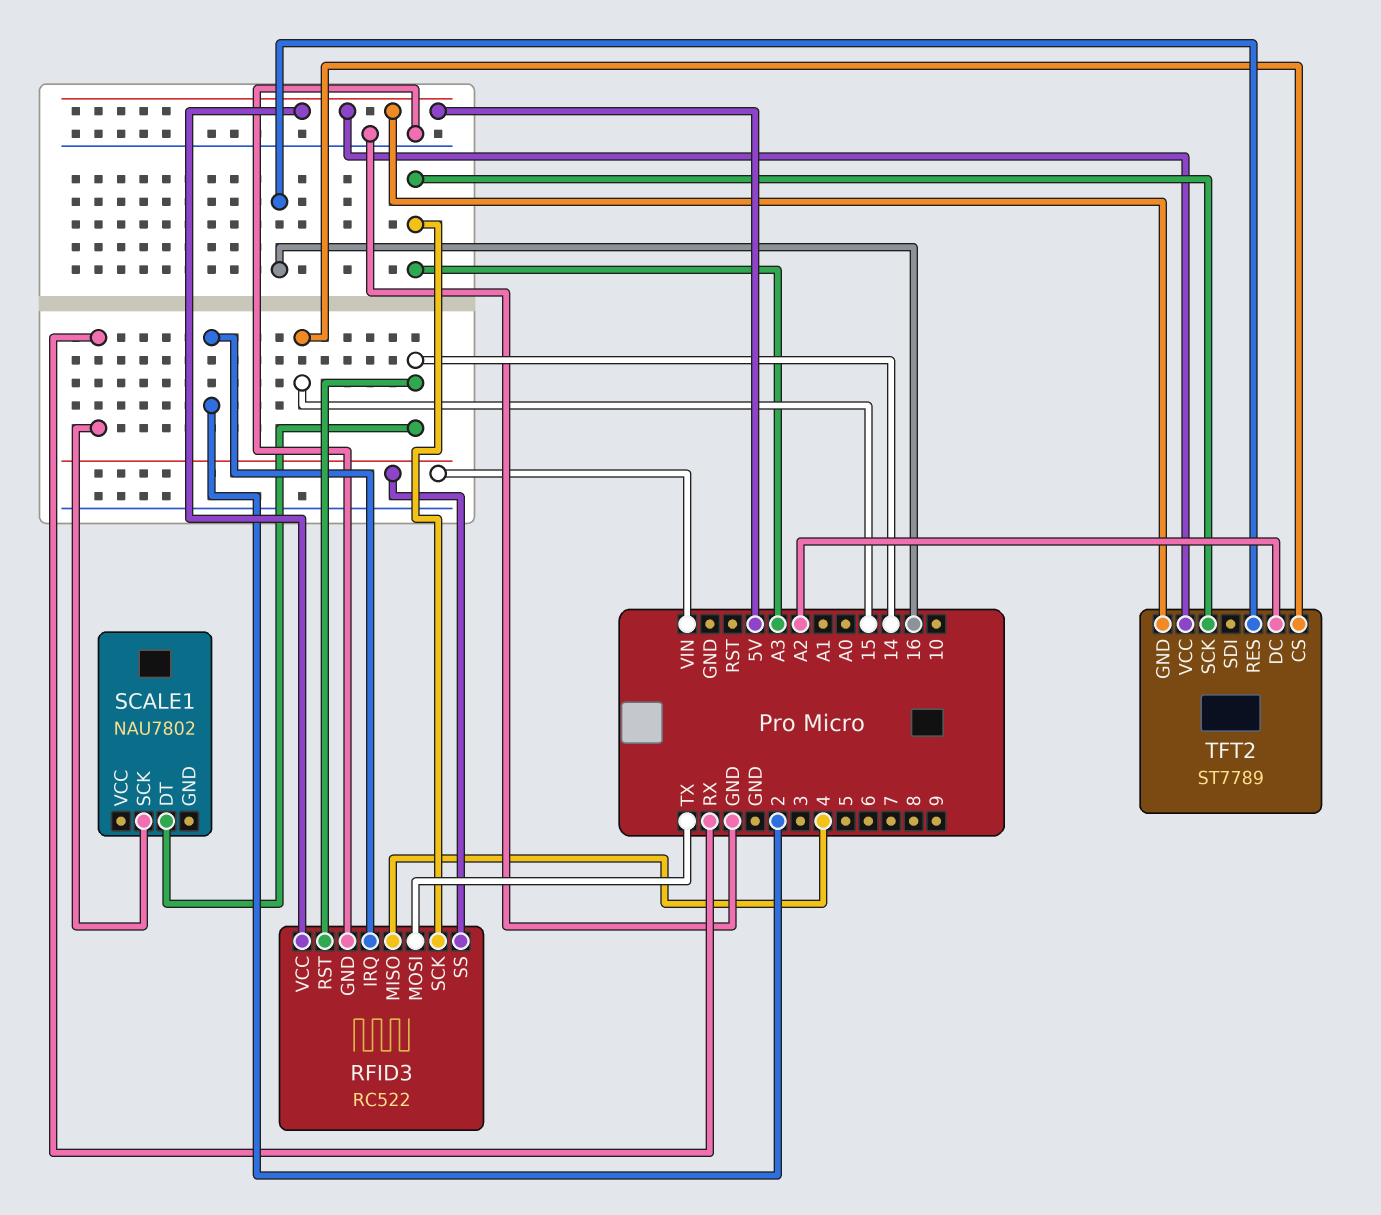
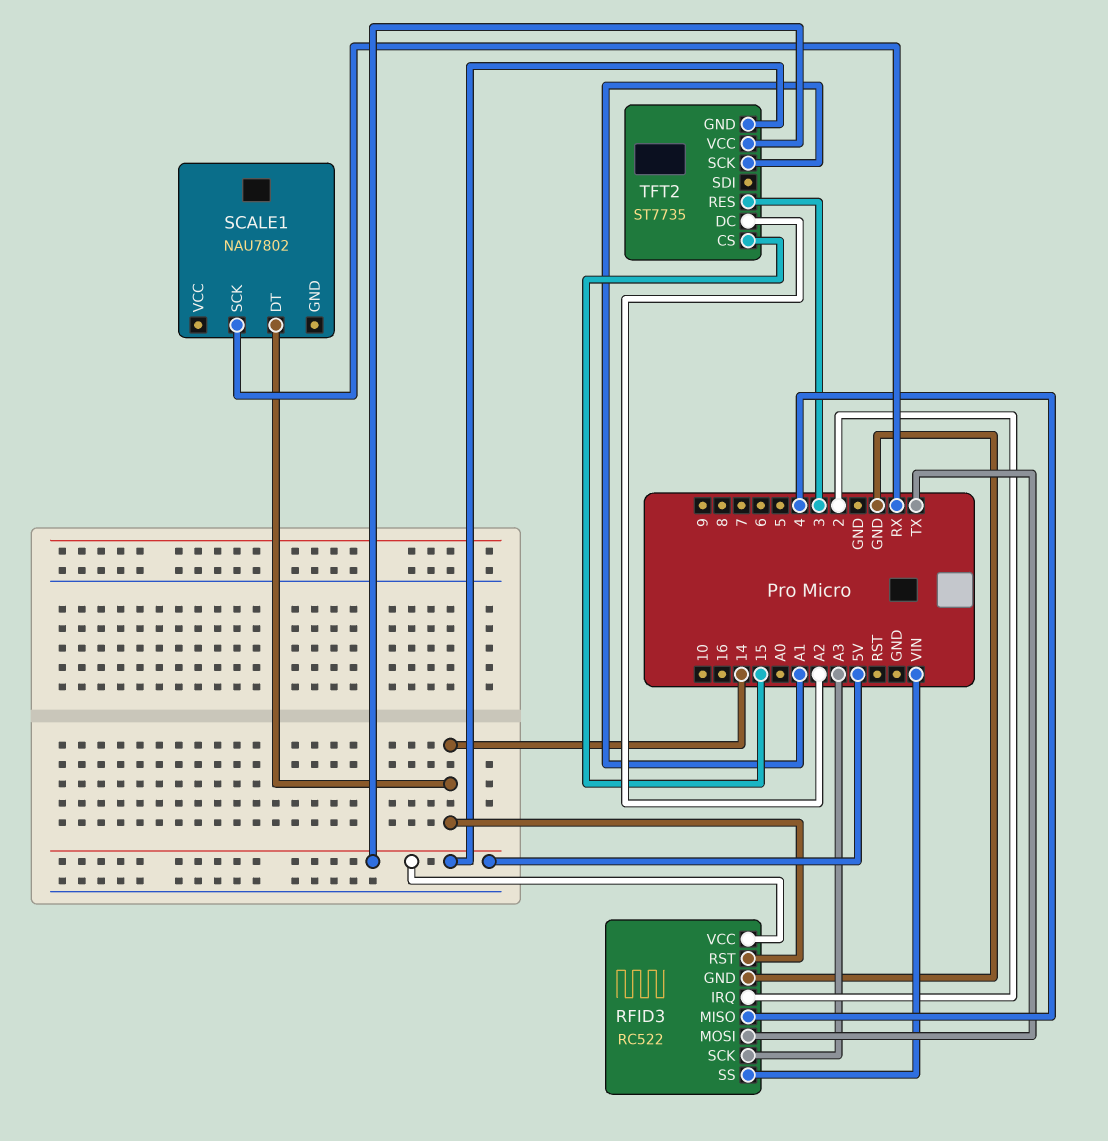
TFT2: ST7789 -> ST7735
TFT2 pin RES: 16 -> 3
TFT2 pin SCK: A3 -> A1

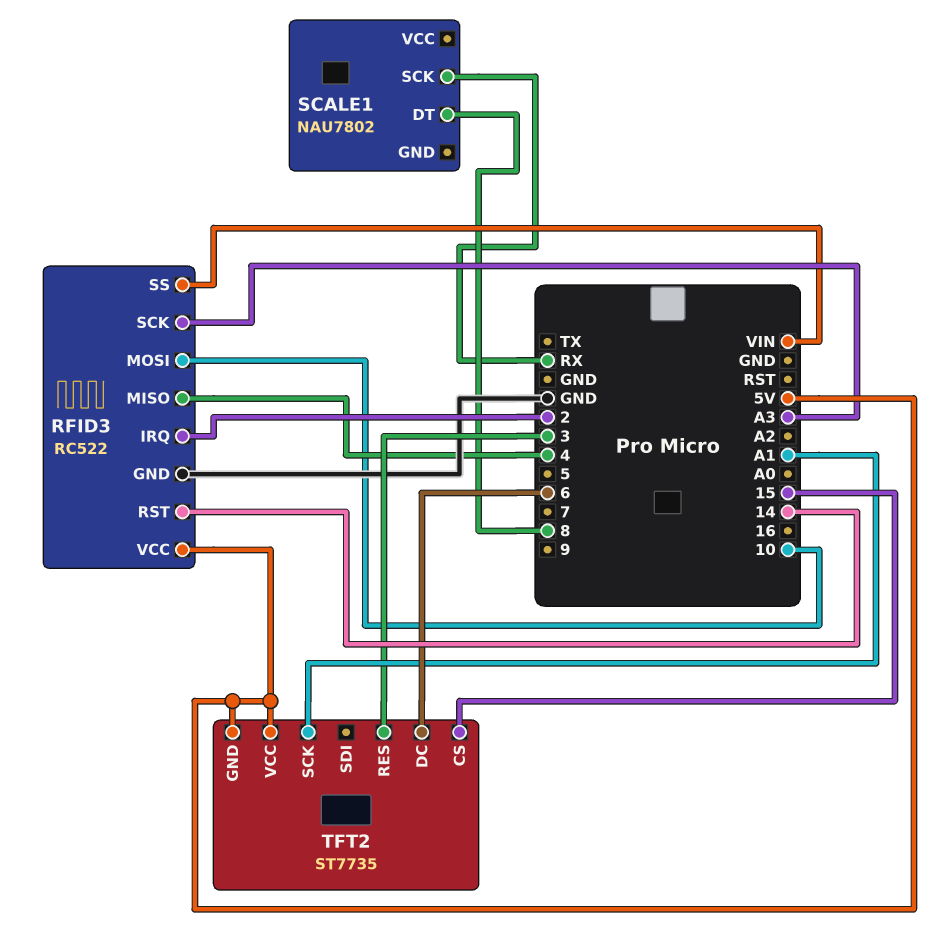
RFID3 pin MOSI: TX -> 10
SCALE1 pin DT: 14 -> 8
TFT2 pin DC: A2 -> 6

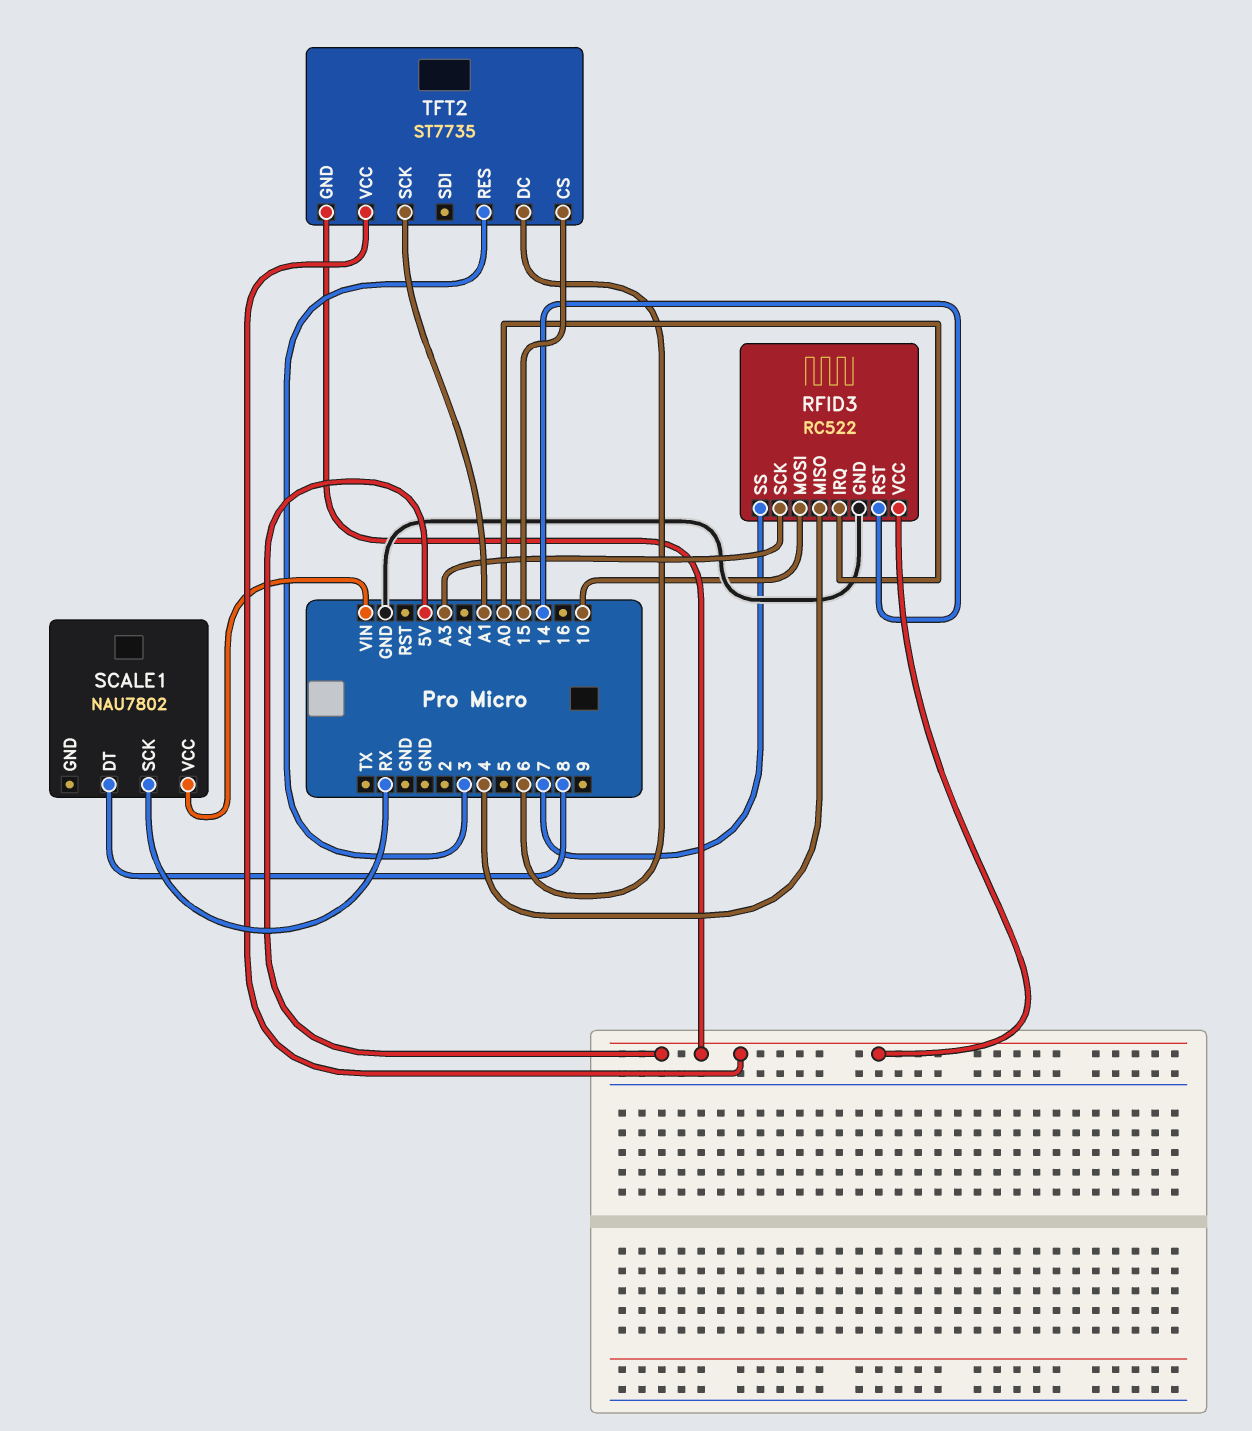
RFID3 pin IRQ: 2 -> A0
RFID3 pin SS: VIN -> 7
SCALE1 pin VCC: none -> VIN

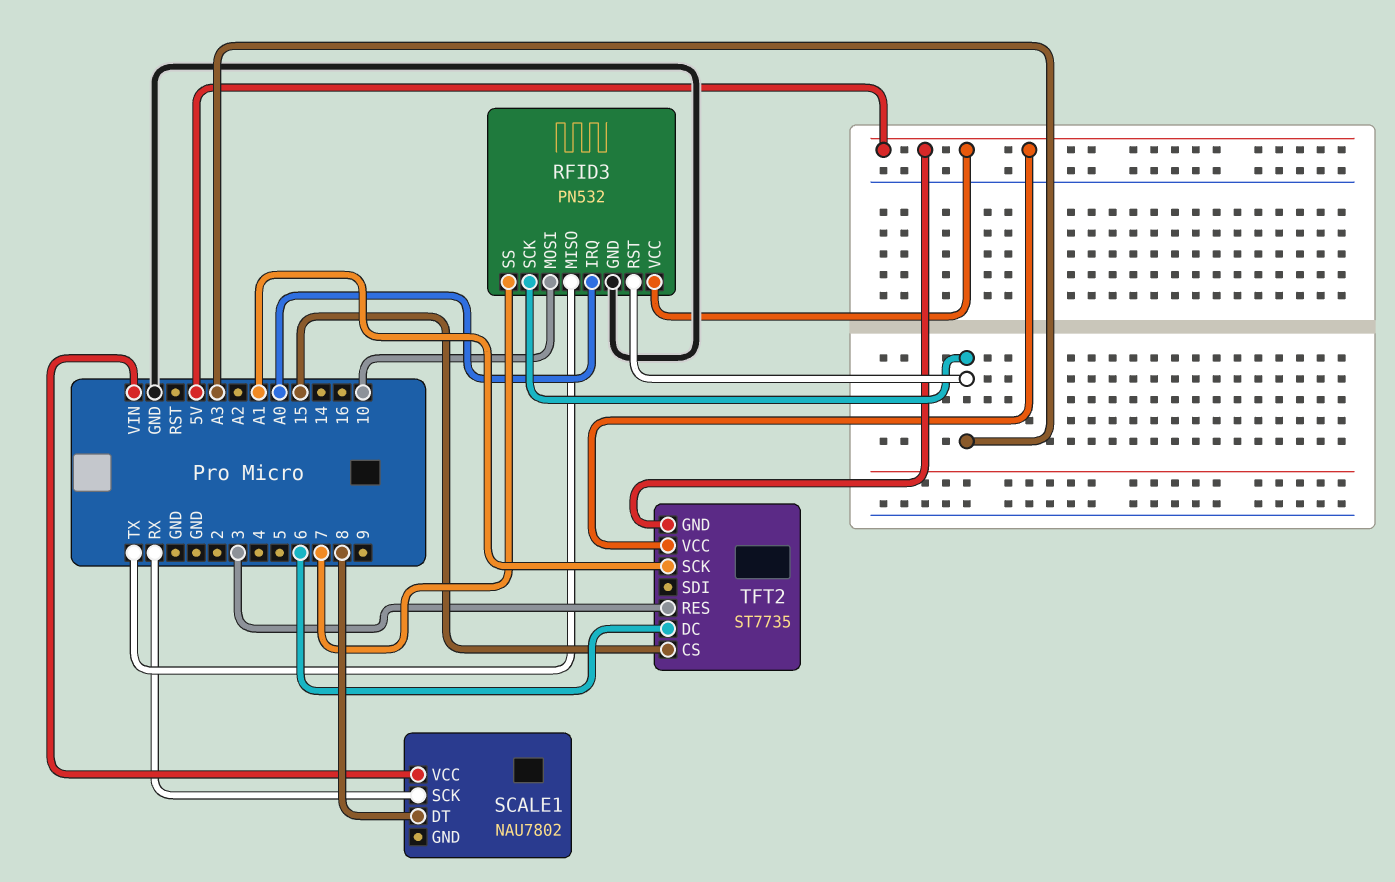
RFID3: RC522 -> PN532
RFID3 pin MISO: 4 -> TX
RFID3 pin RST: 14 -> A3

